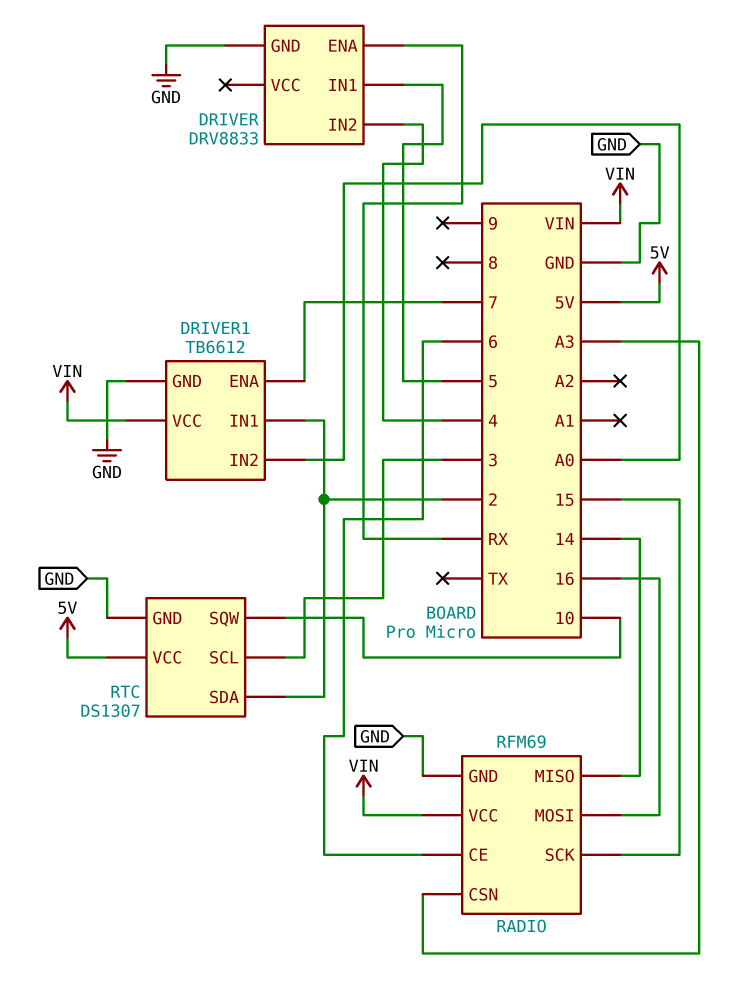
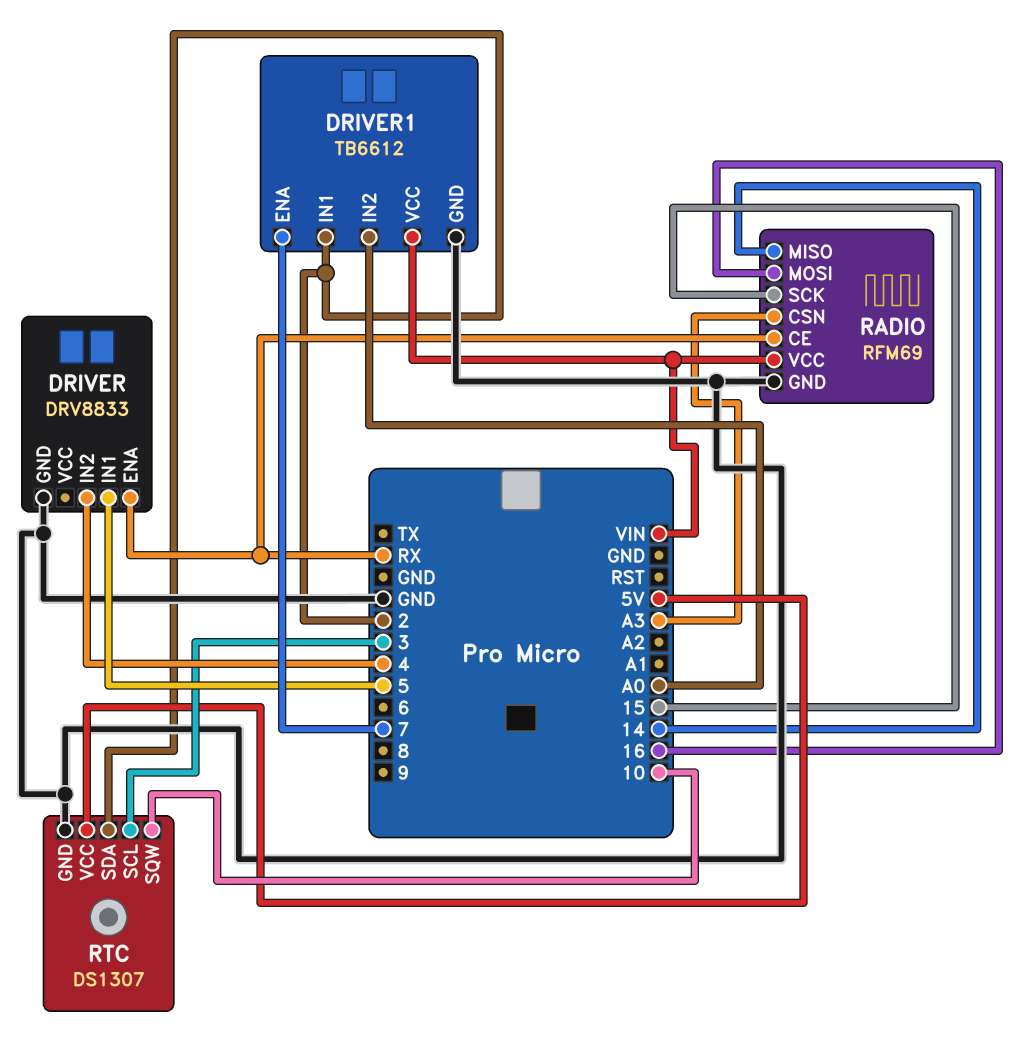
RADIO pin CE: 6 -> RX

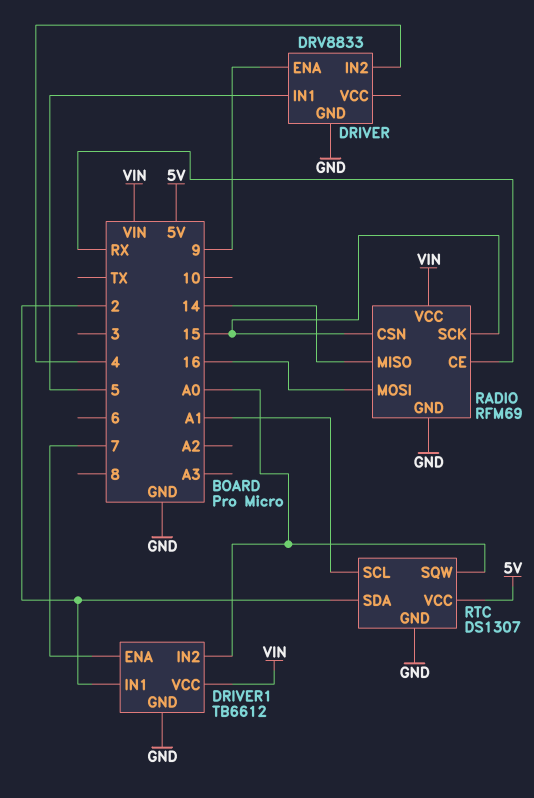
DRIVER pin ENA: RX -> 9
RADIO pin CSN: A3 -> 15
RTC pin SCL: 3 -> A1
RTC pin SQW: 10 -> A0

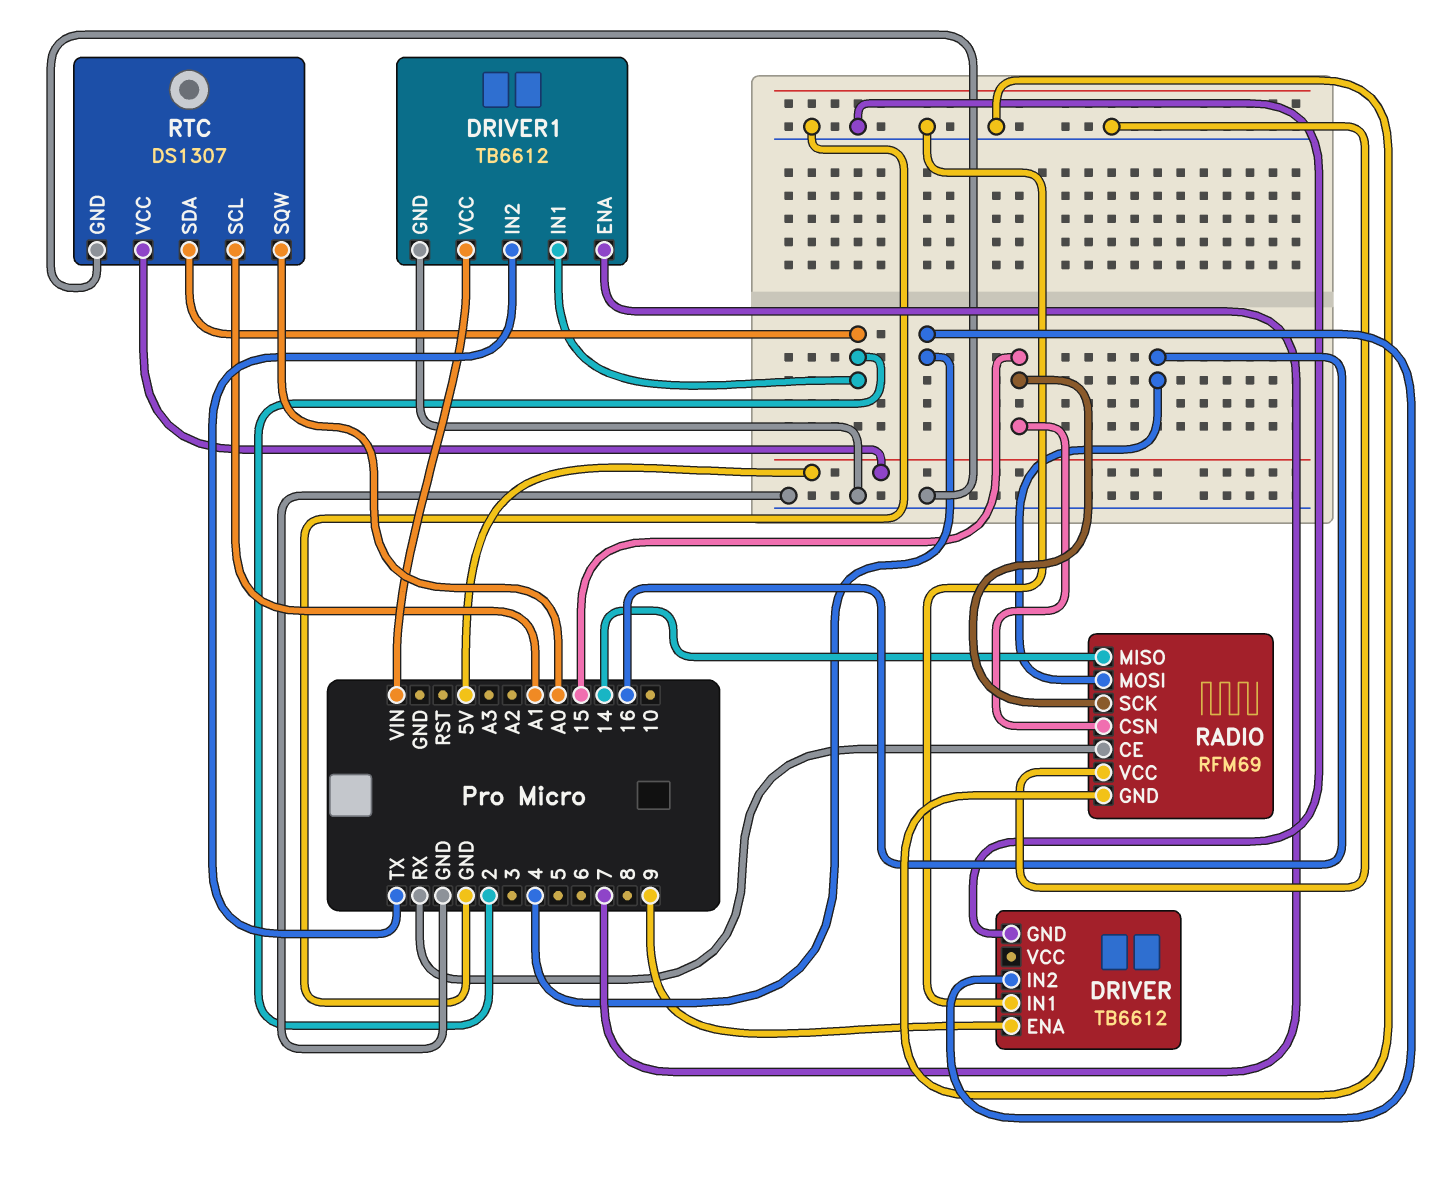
DRIVER: DRV8833 -> TB6612
DRIVER pin IN1: 5 -> GND
DRIVER1 pin IN2: A0 -> TX
RADIO pin VCC: VIN -> GND

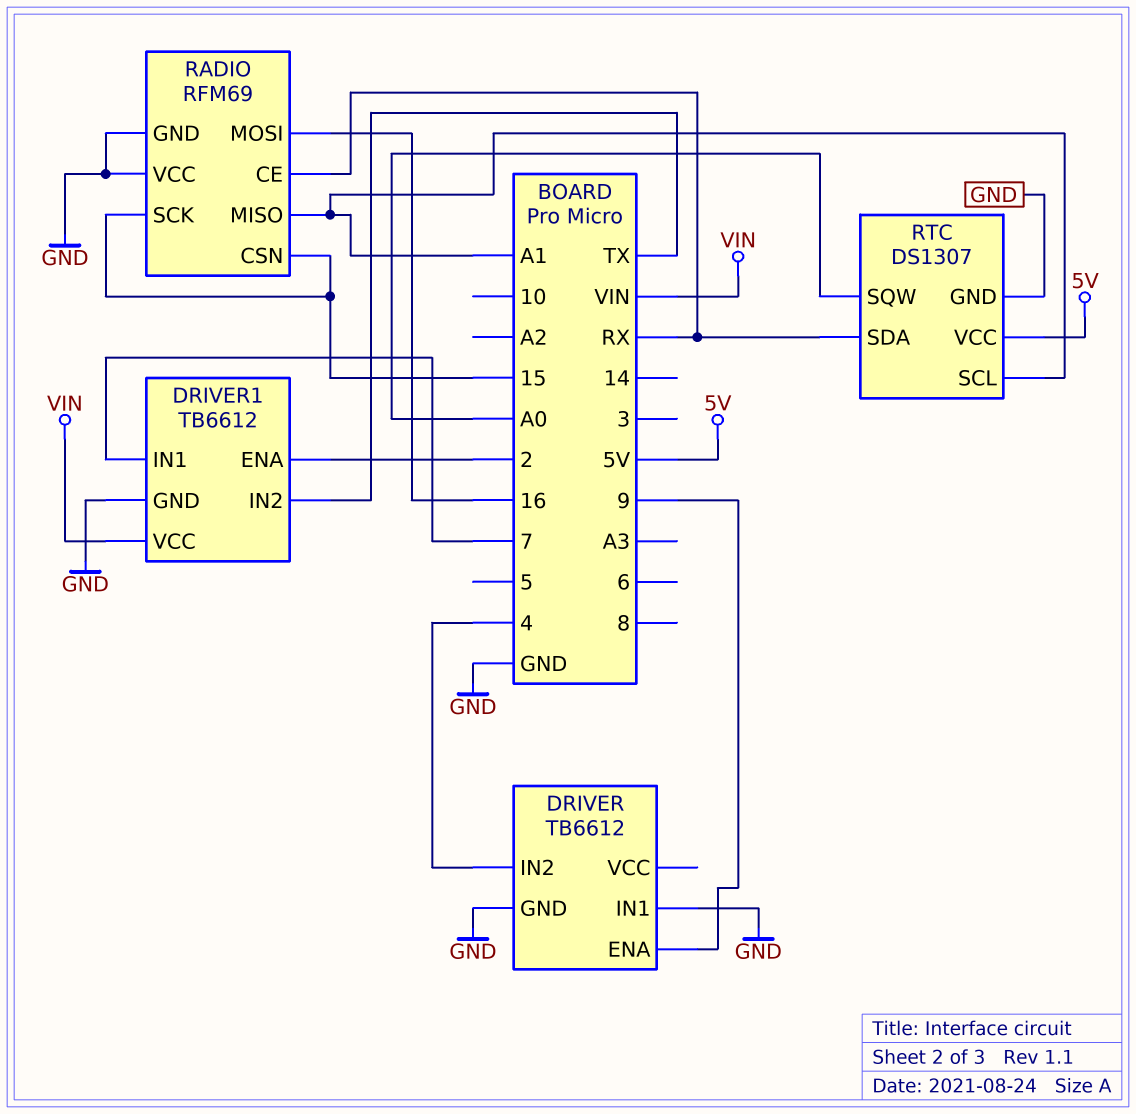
DRIVER1 pin ENA: 7 -> 2
DRIVER1 pin IN1: 2 -> 7
RADIO pin MISO: 14 -> A1
RTC pin SDA: 2 -> RX

